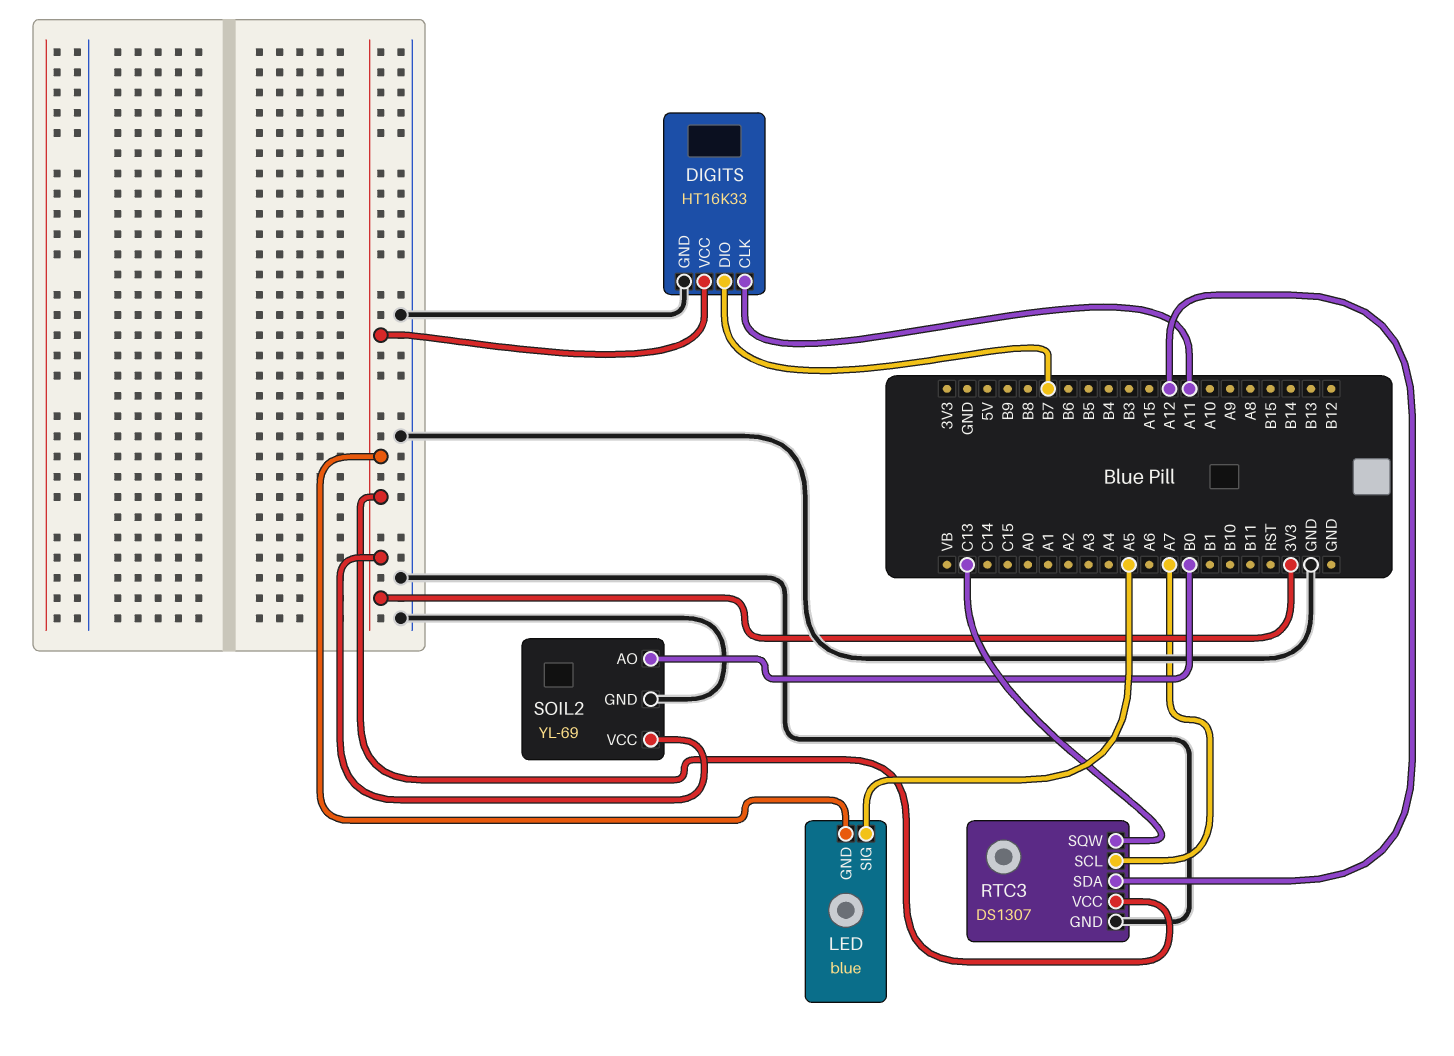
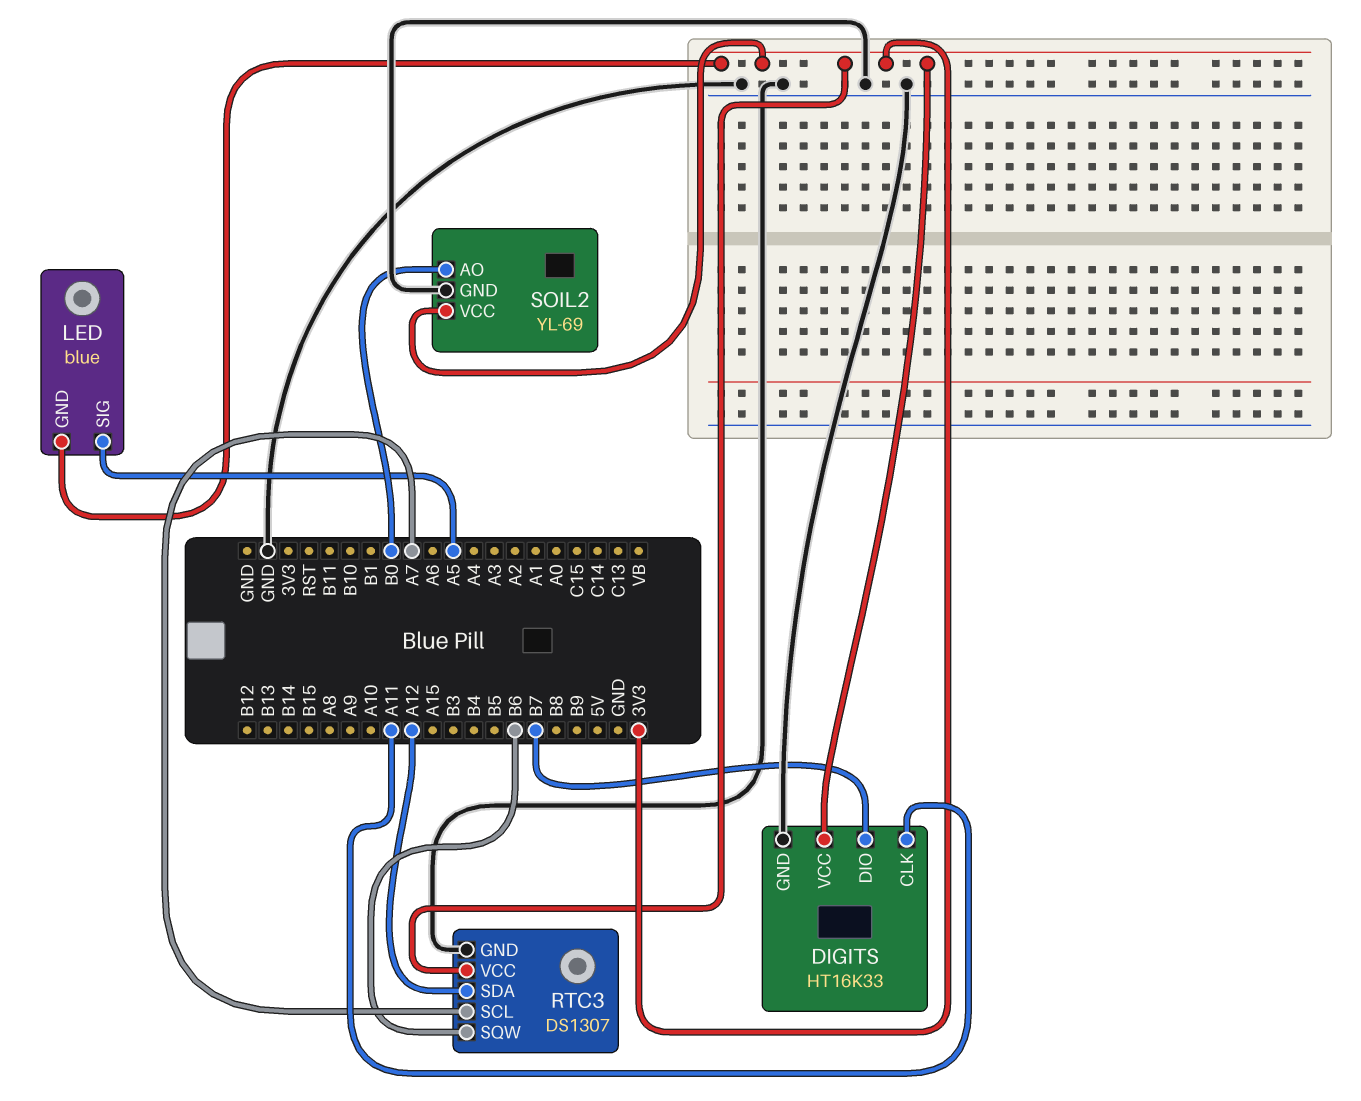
RTC3 pin SQW: C13 -> B6

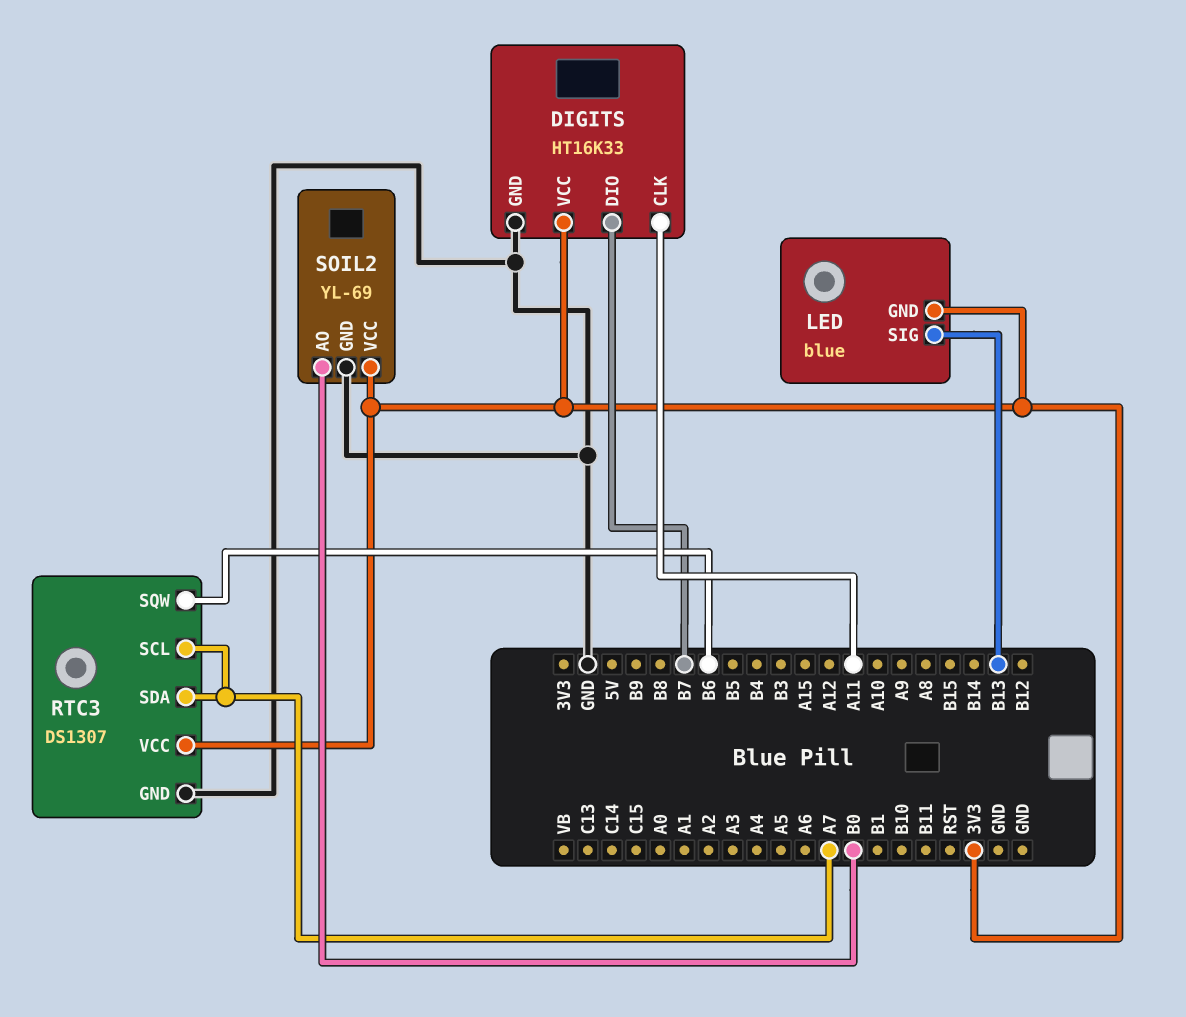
LED pin SIG: A5 -> B13
RTC3 pin SDA: A12 -> A7

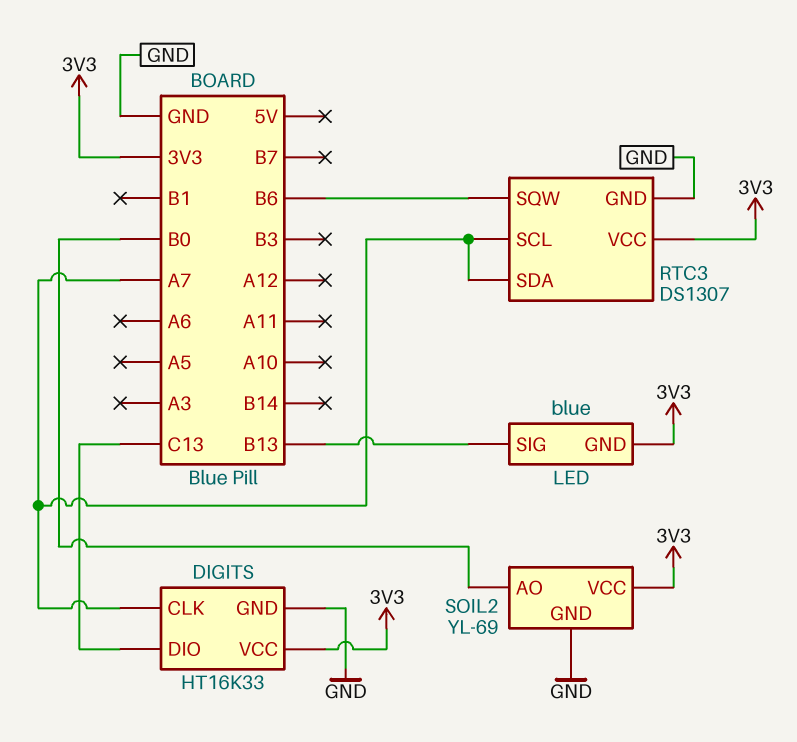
DIGITS pin CLK: A11 -> A7
DIGITS pin DIO: B7 -> C13

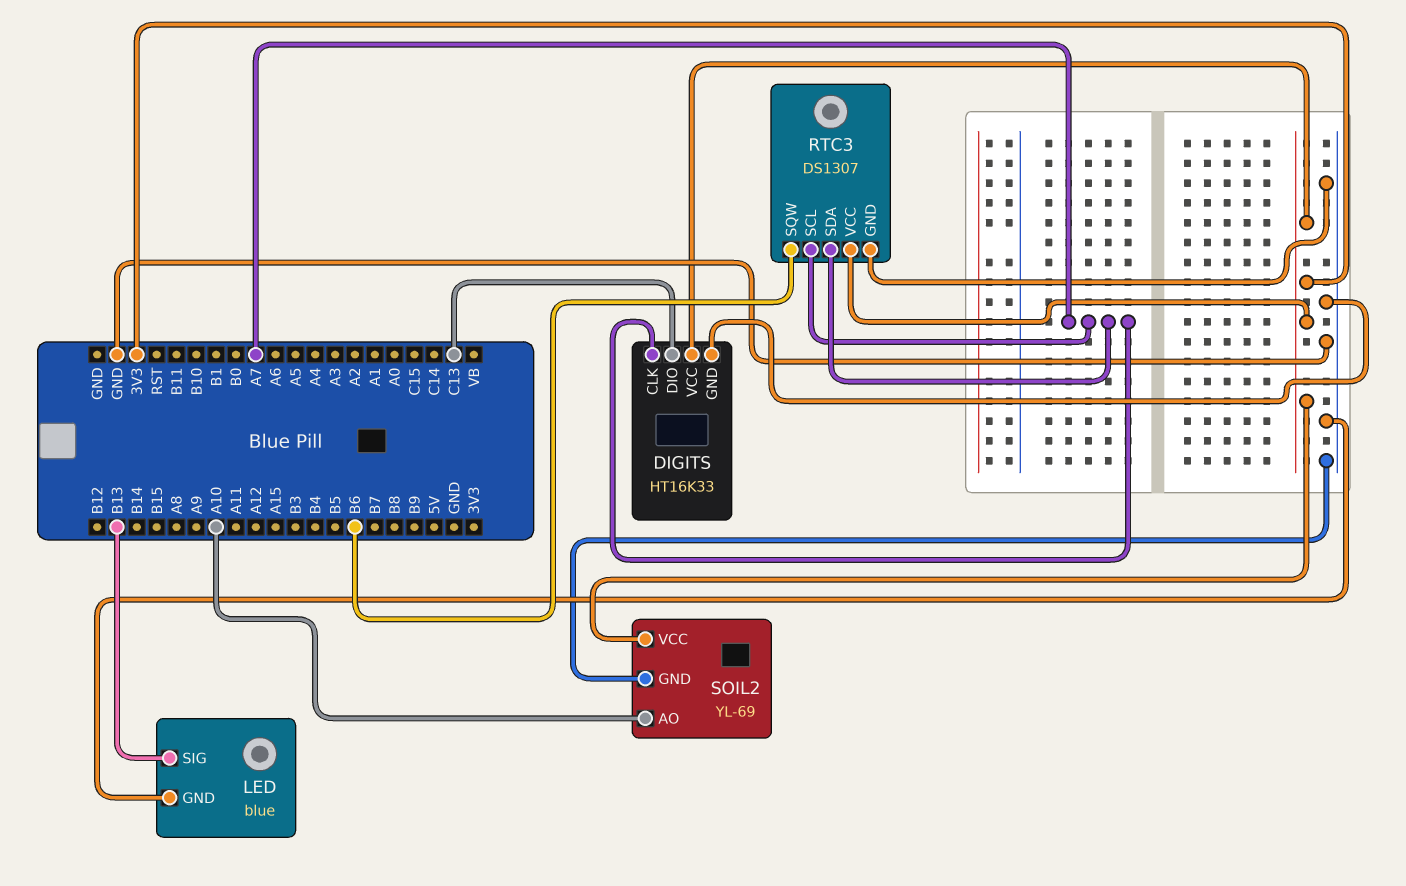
LED pin GND: 3V3 -> GND
SOIL2 pin AO: B0 -> A10

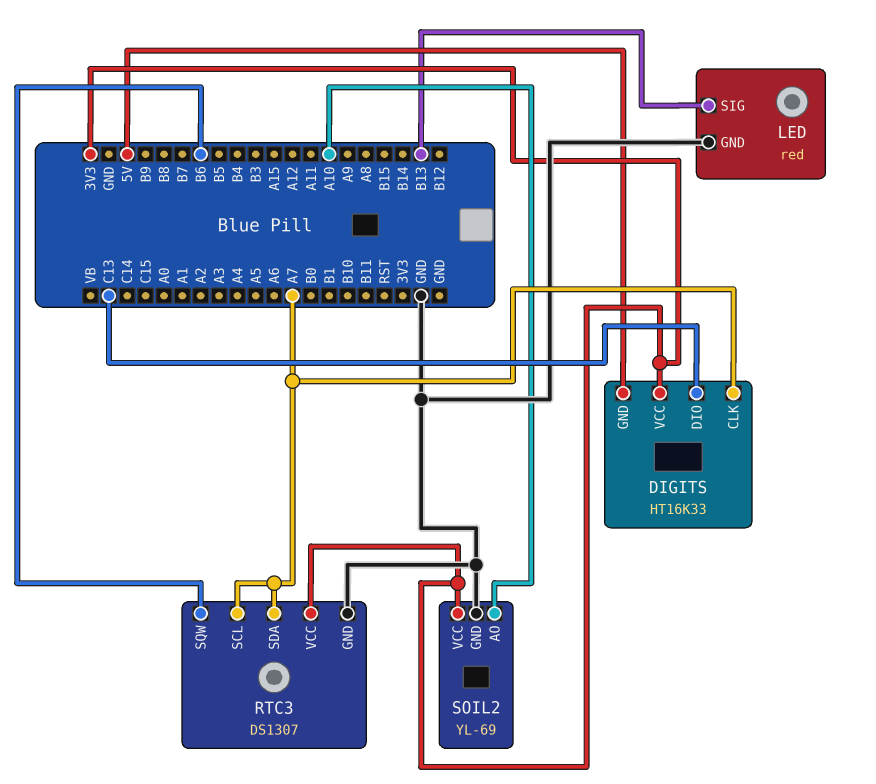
DIGITS pin GND: GND -> 5V
LED: blue -> red

